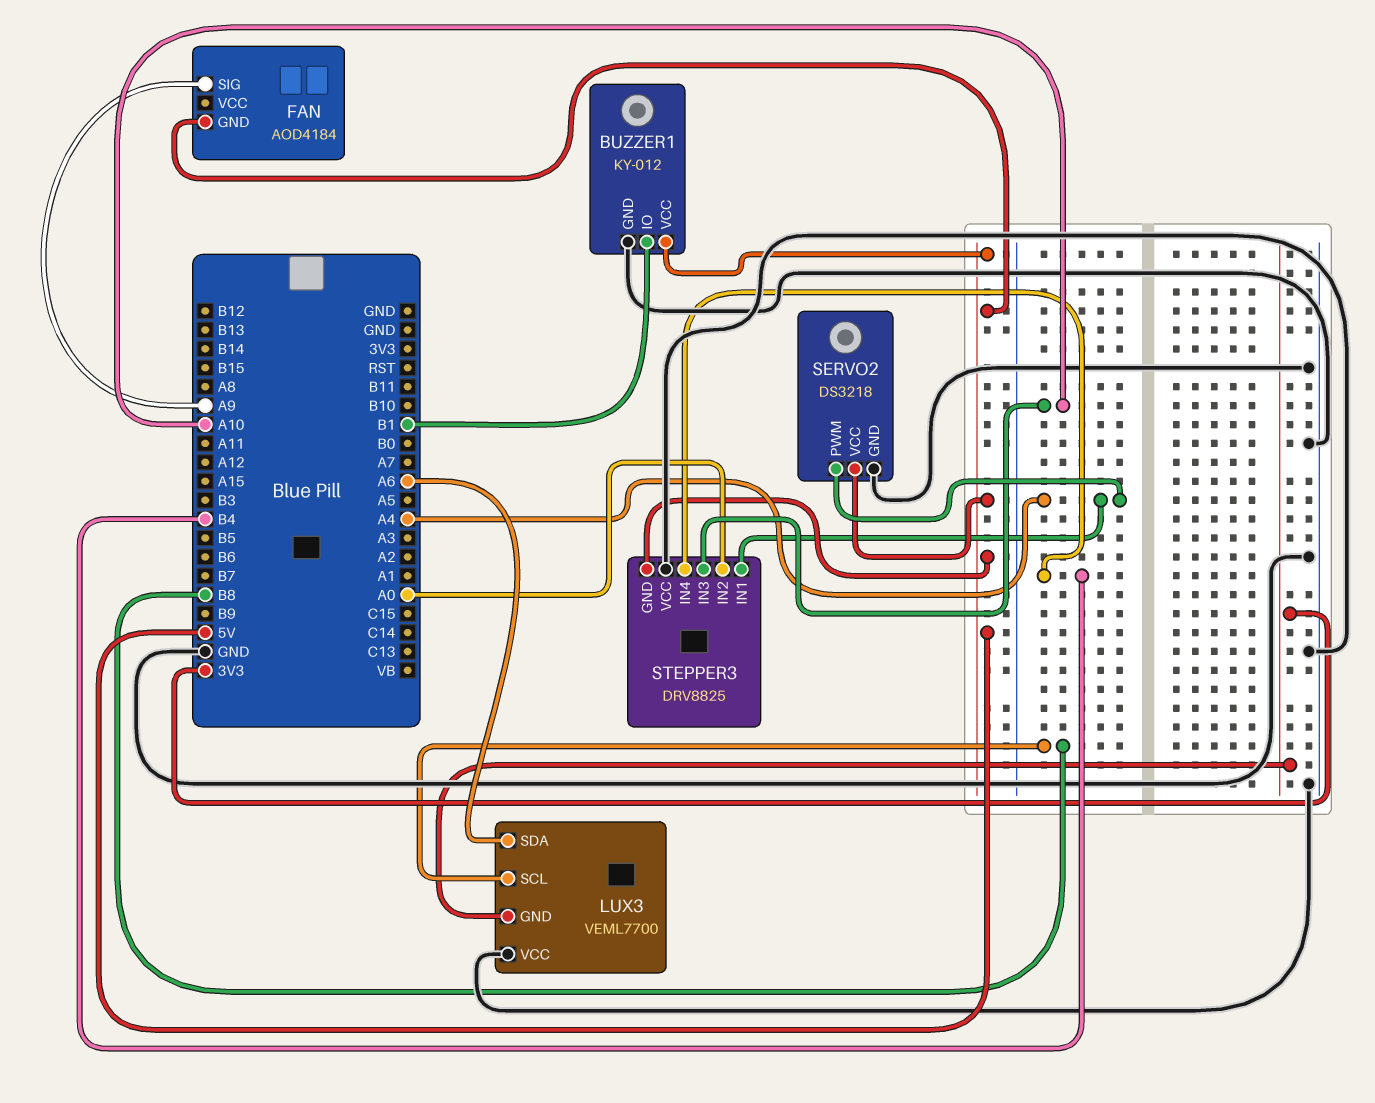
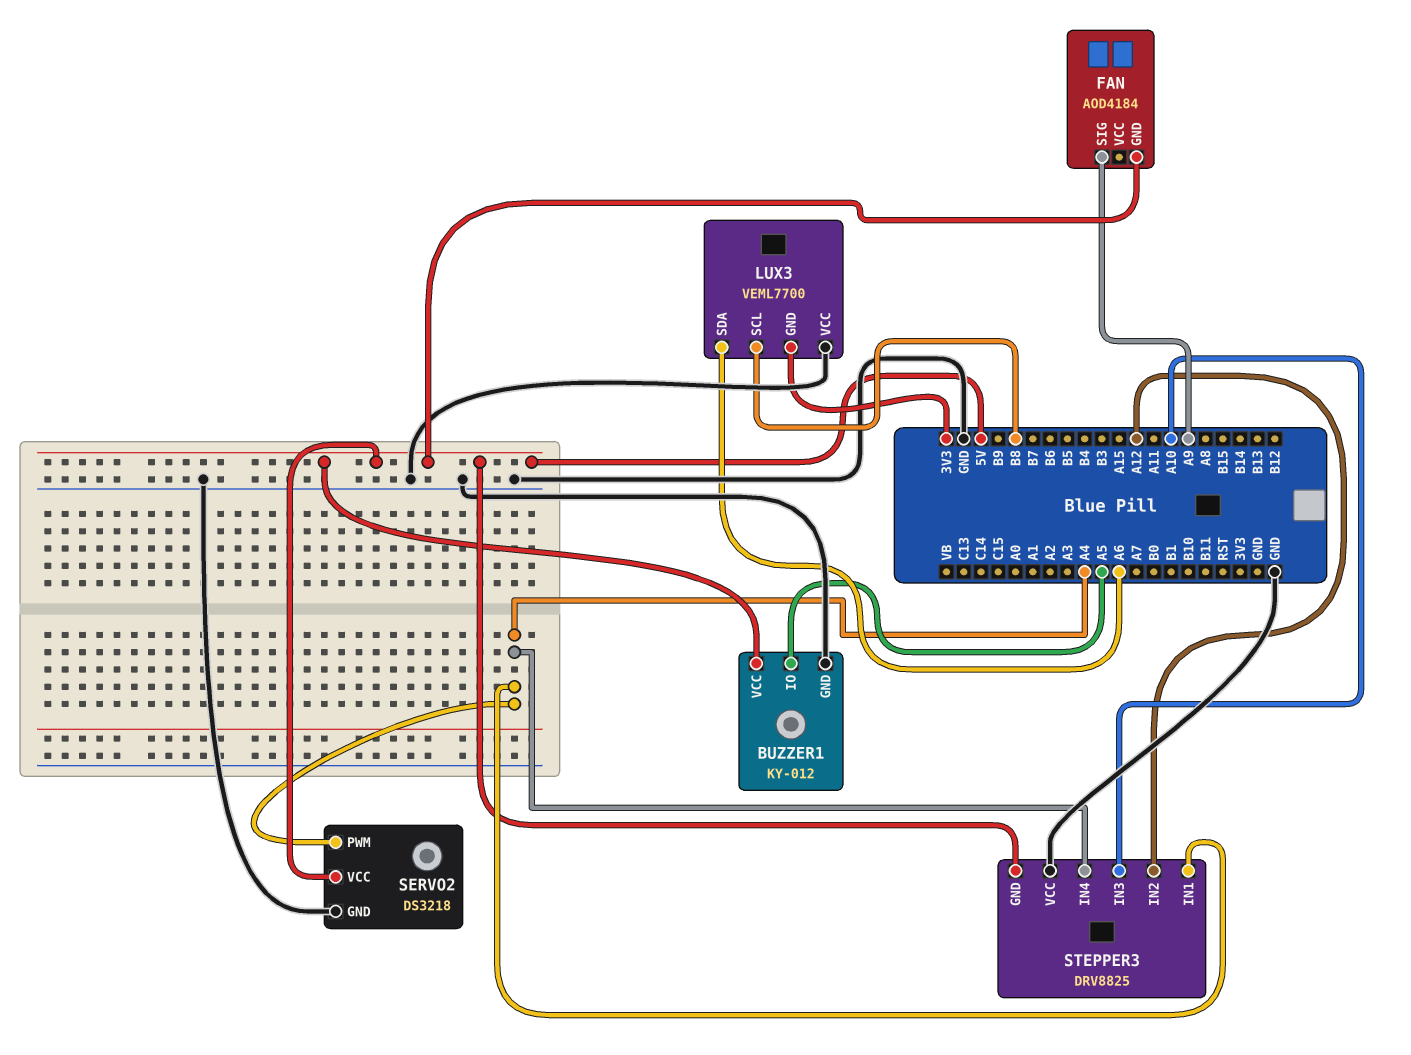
BUZZER1 pin IO: B1 -> A5
STEPPER3 pin IN2: A0 -> A12
STEPPER3 pin IN4: B4 -> A4

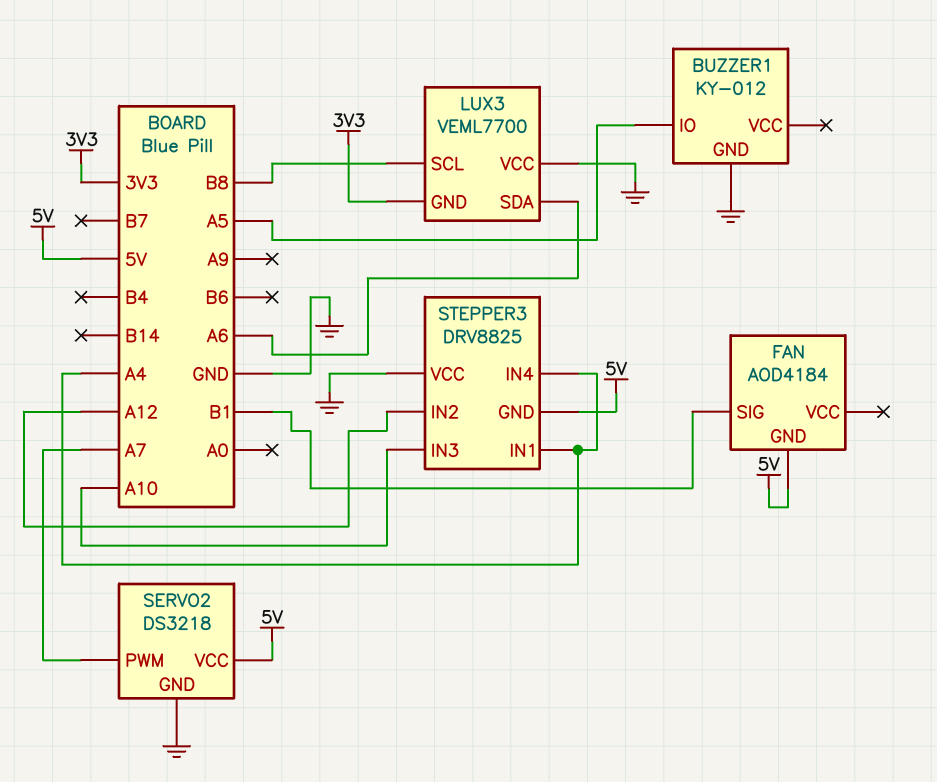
BUZZER1 pin VCC: 5V -> none
FAN pin SIG: A9 -> B1
SERVO2 pin PWM: A4 -> A7

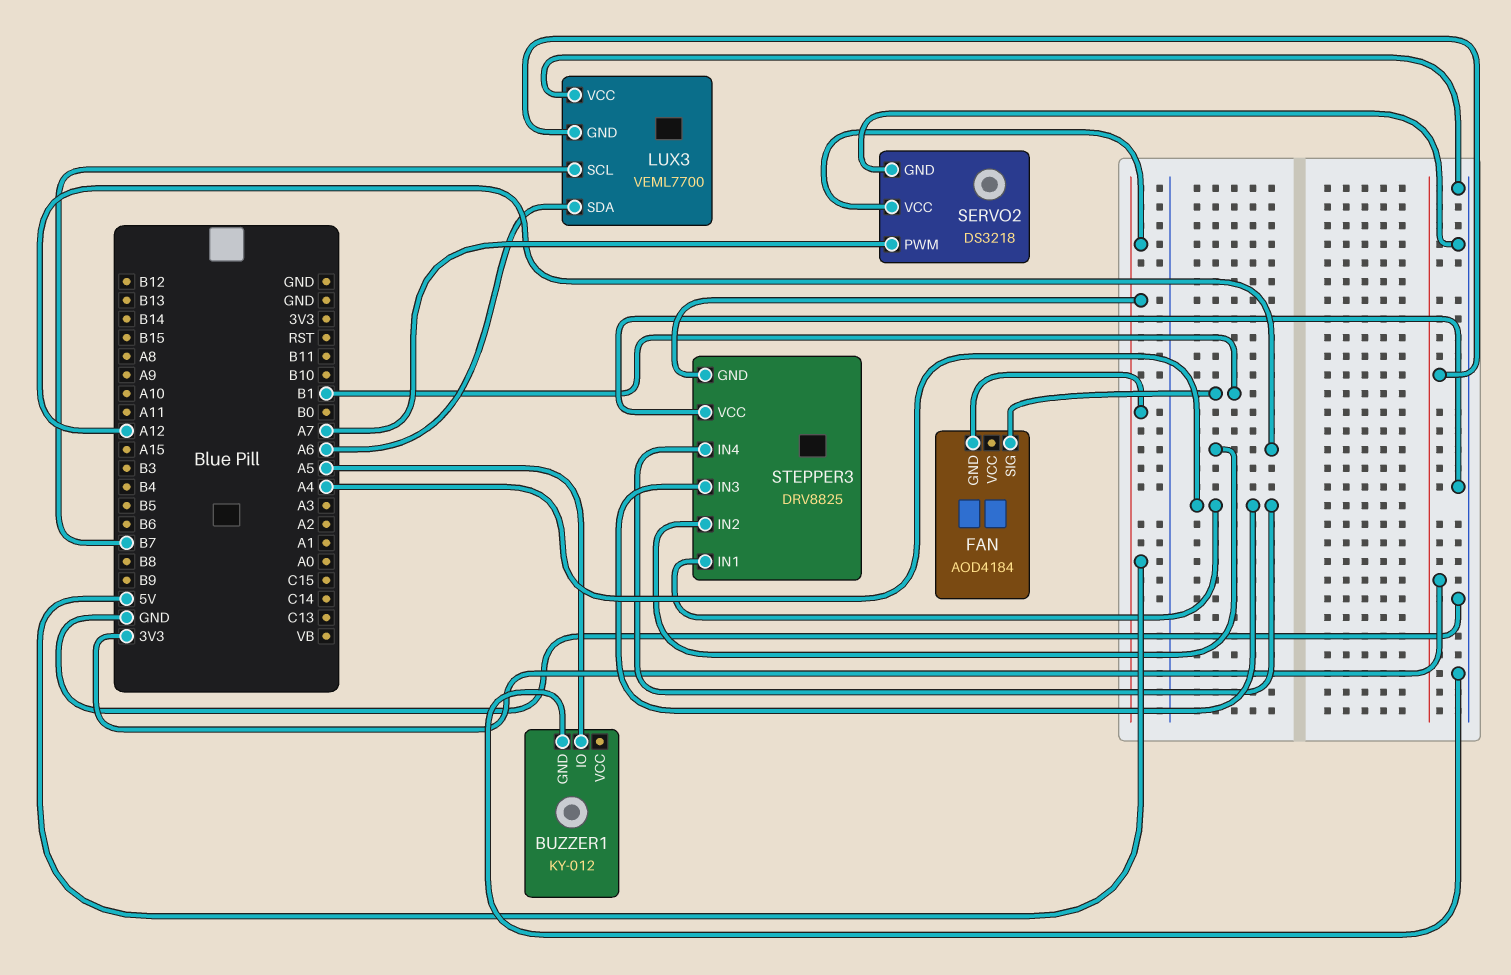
LUX3 pin SCL: B8 -> B7
STEPPER3 pin IN3: A10 -> A4

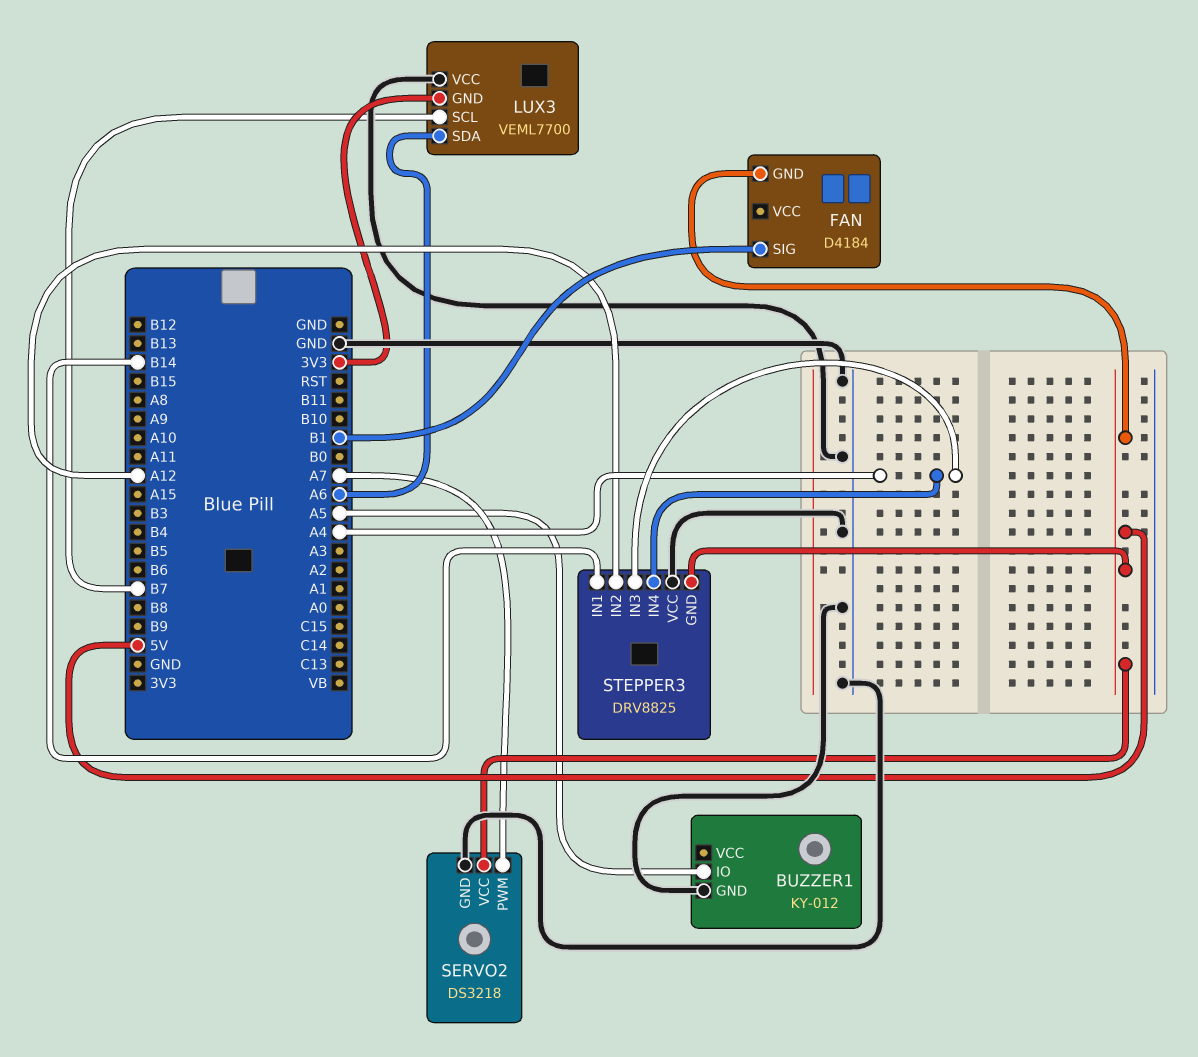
FAN: AOD4184 -> D4184
STEPPER3 pin IN1: A4 -> B14

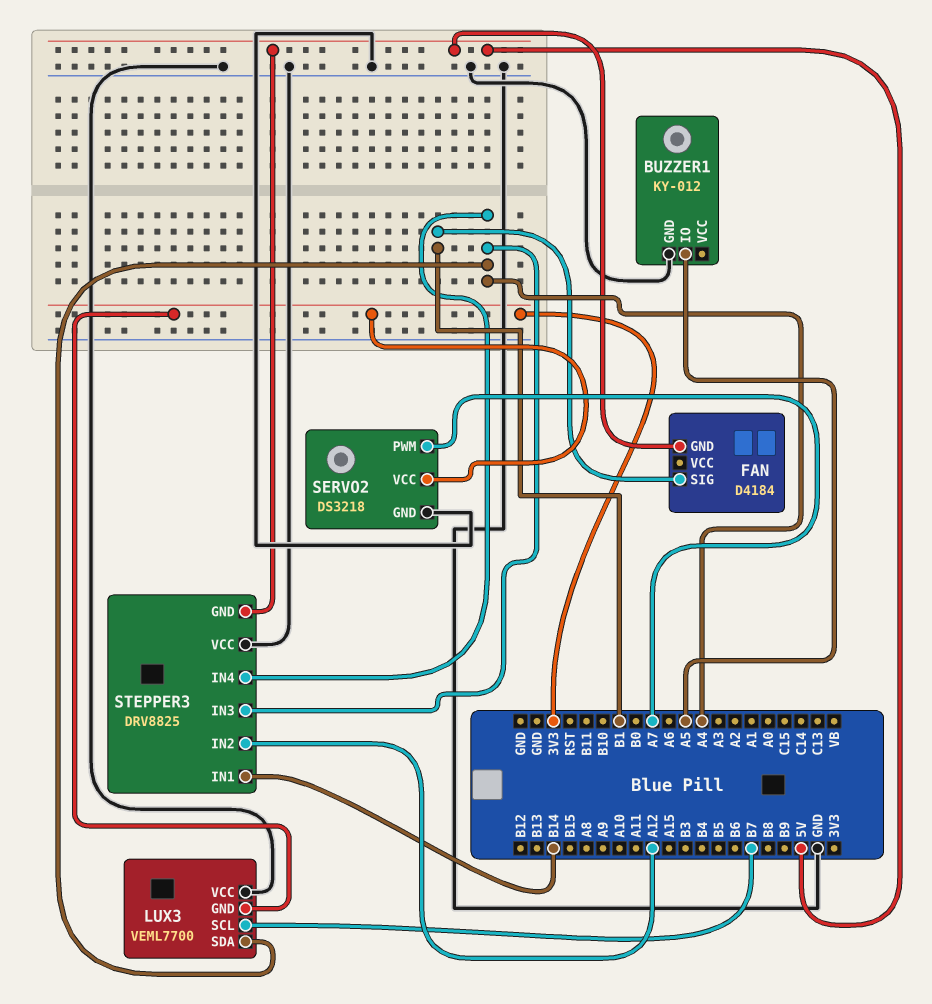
LUX3 pin SDA: A6 -> A4
SERVO2 pin VCC: 5V -> 3V3

